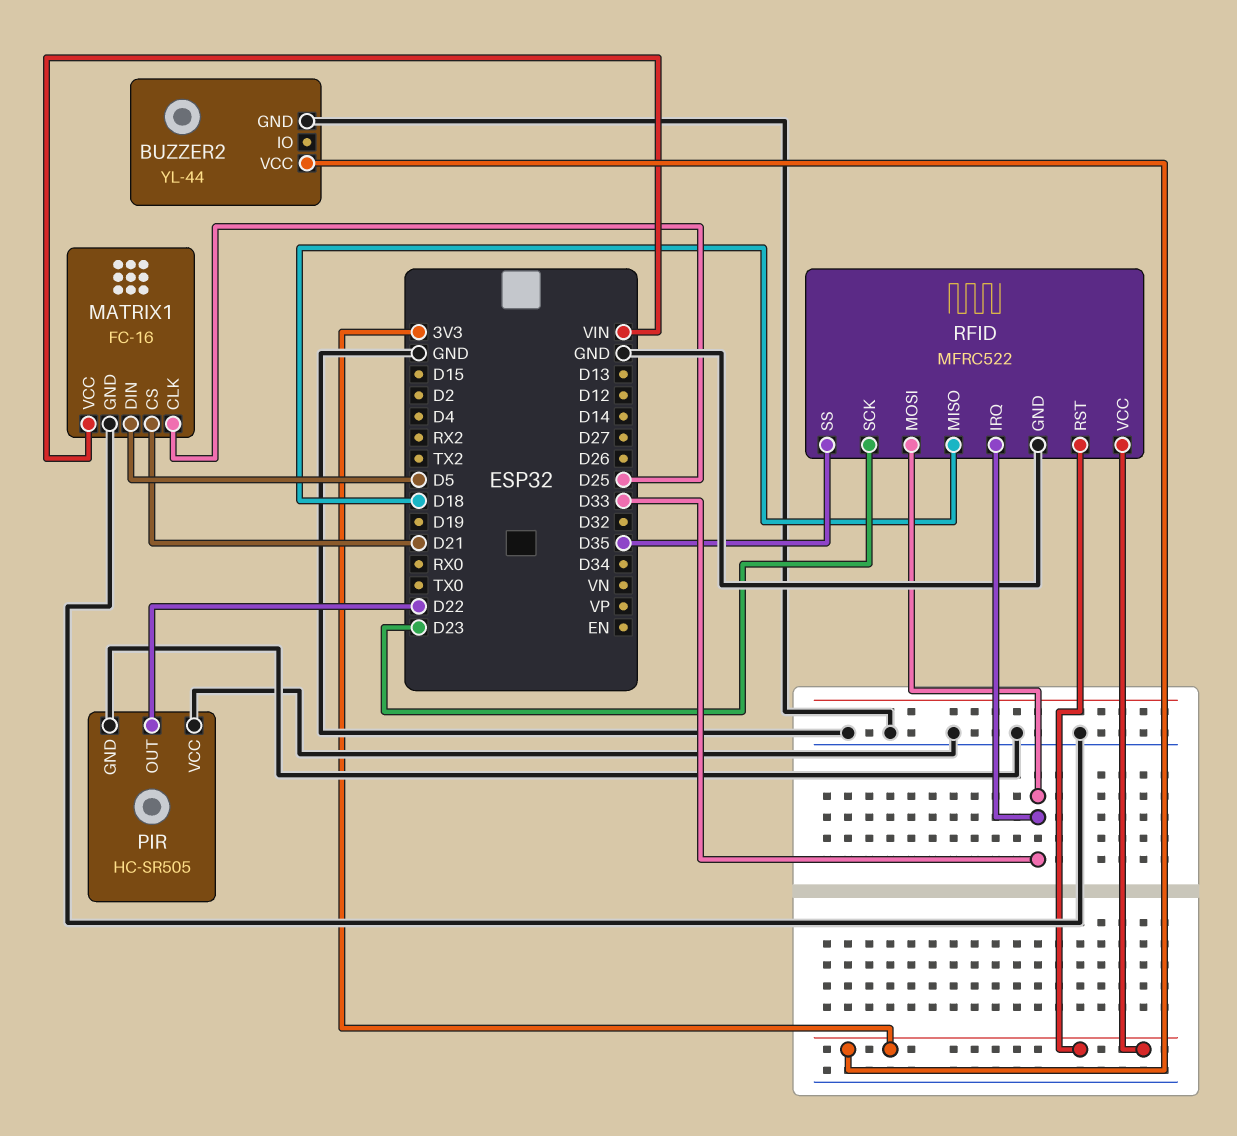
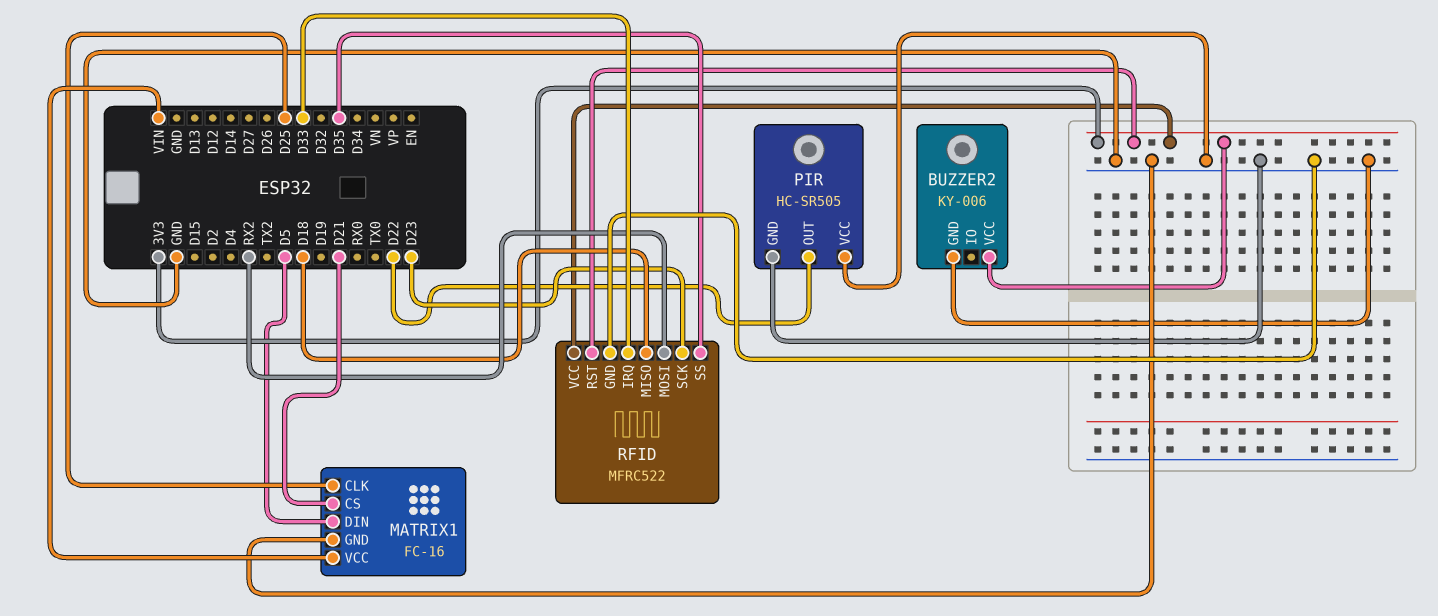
BUZZER2: YL-44 -> KY-006
RFID pin MOSI: D33 -> RX2

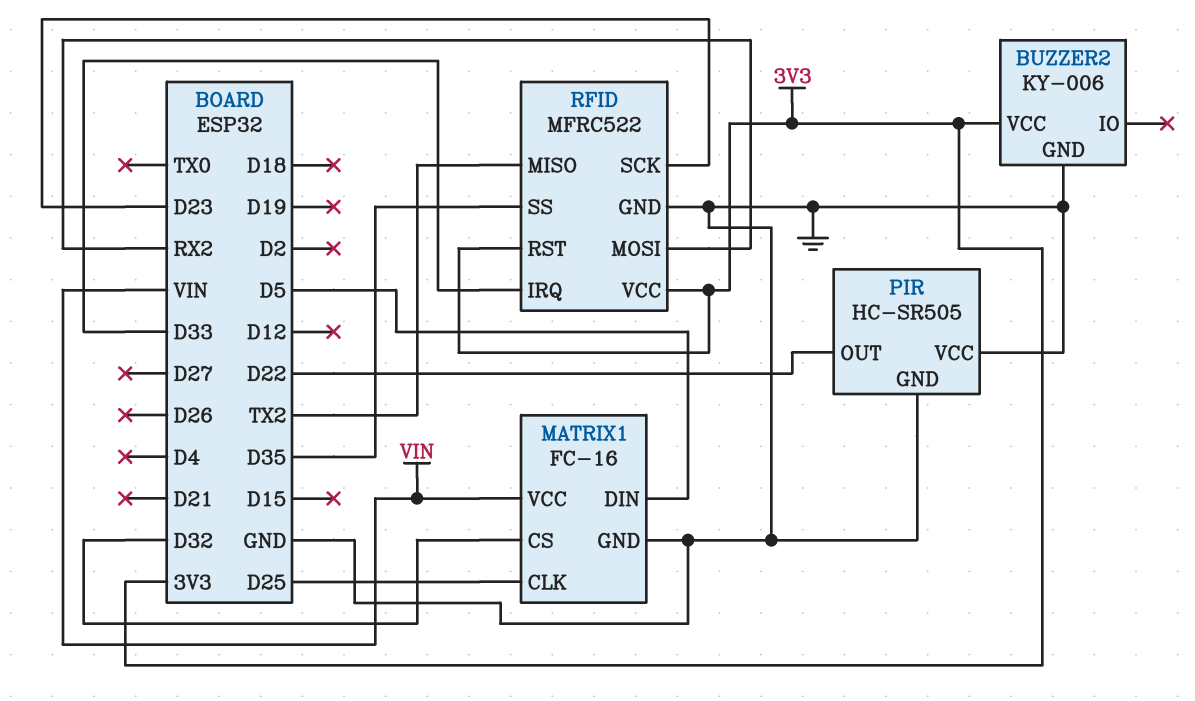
MATRIX1 pin CS: D21 -> D32
RFID pin MISO: D18 -> TX2

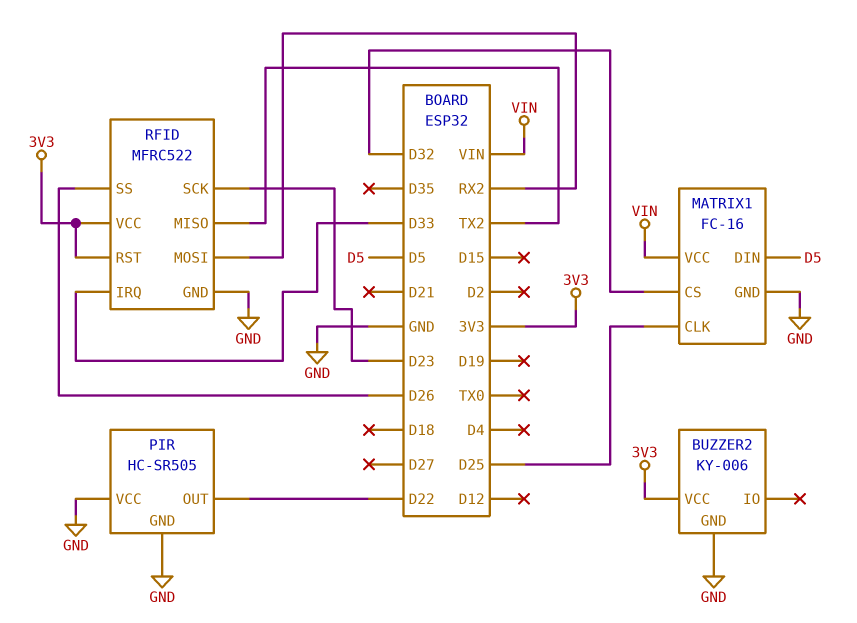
RFID pin SS: D35 -> D26

